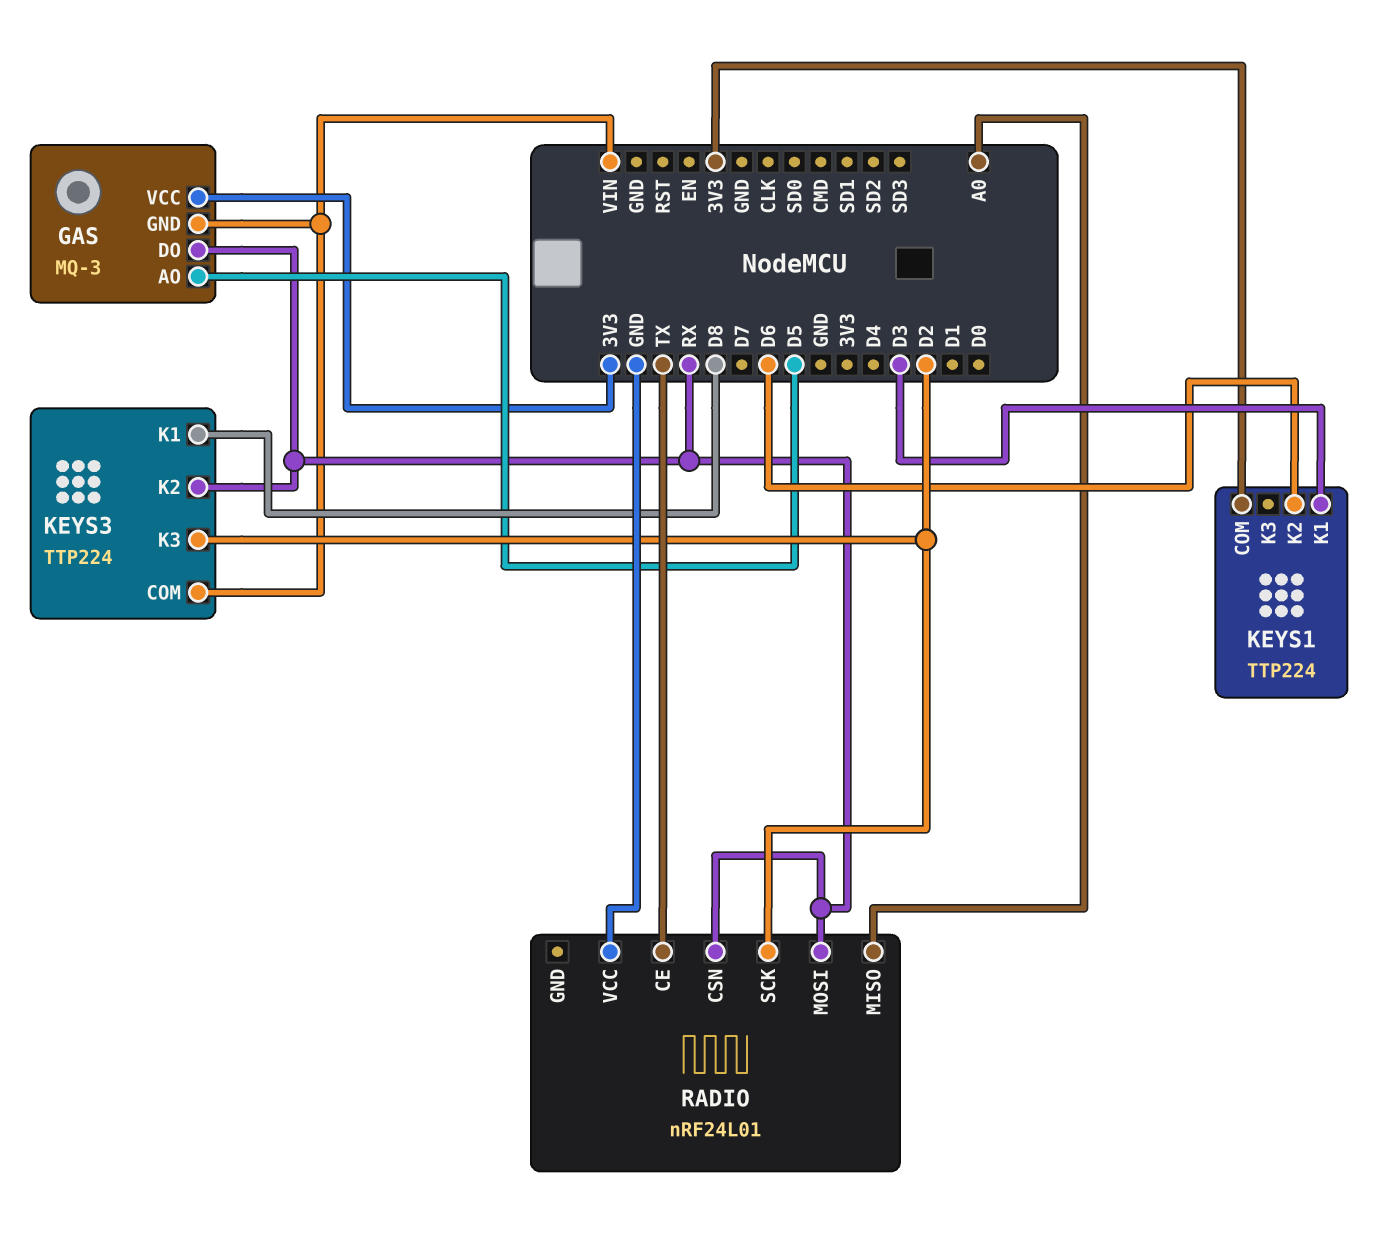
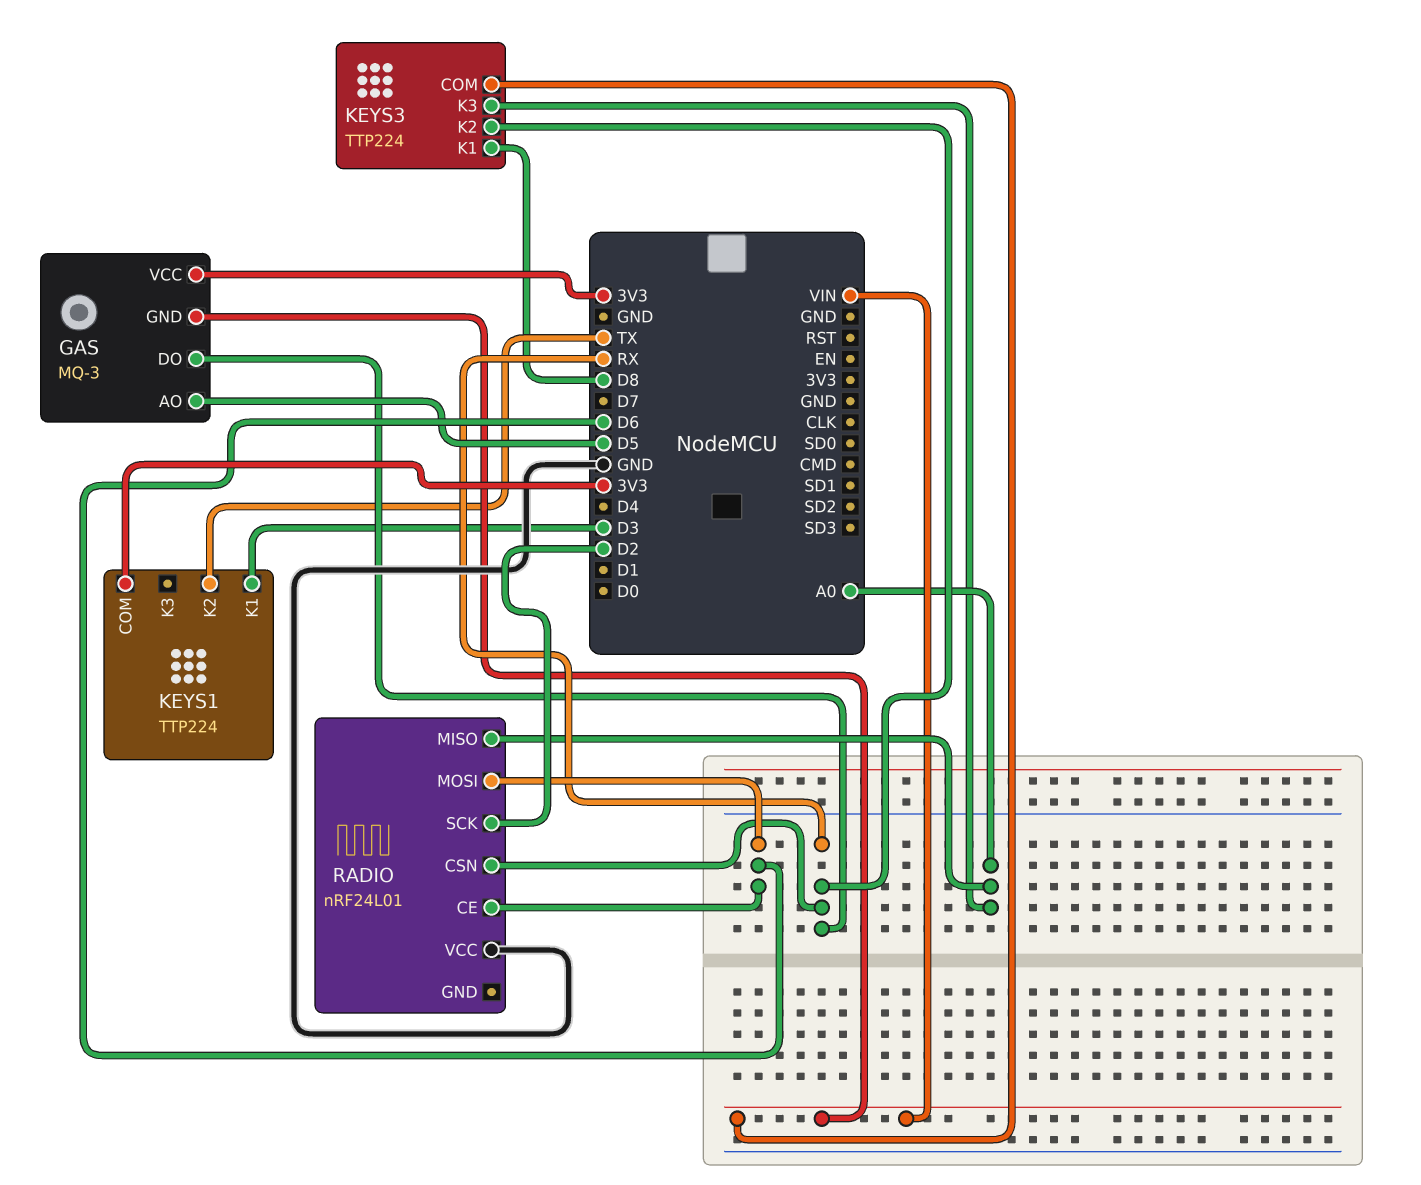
KEYS1 pin K2: D6 -> TX
KEYS3 pin K3: D2 -> A0
RADIO pin CE: TX -> D6
RADIO pin MOSI: RX -> D6

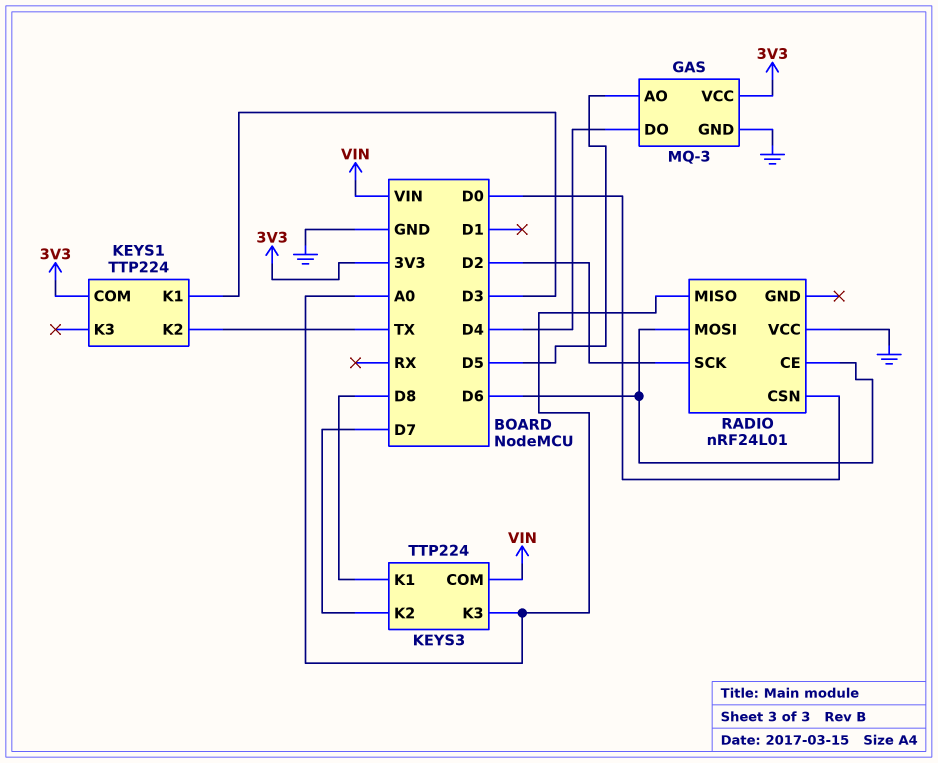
GAS pin DO: RX -> D4
GAS pin GND: VIN -> GND
KEYS3 pin K2: RX -> D7
RADIO pin CSN: RX -> D0

